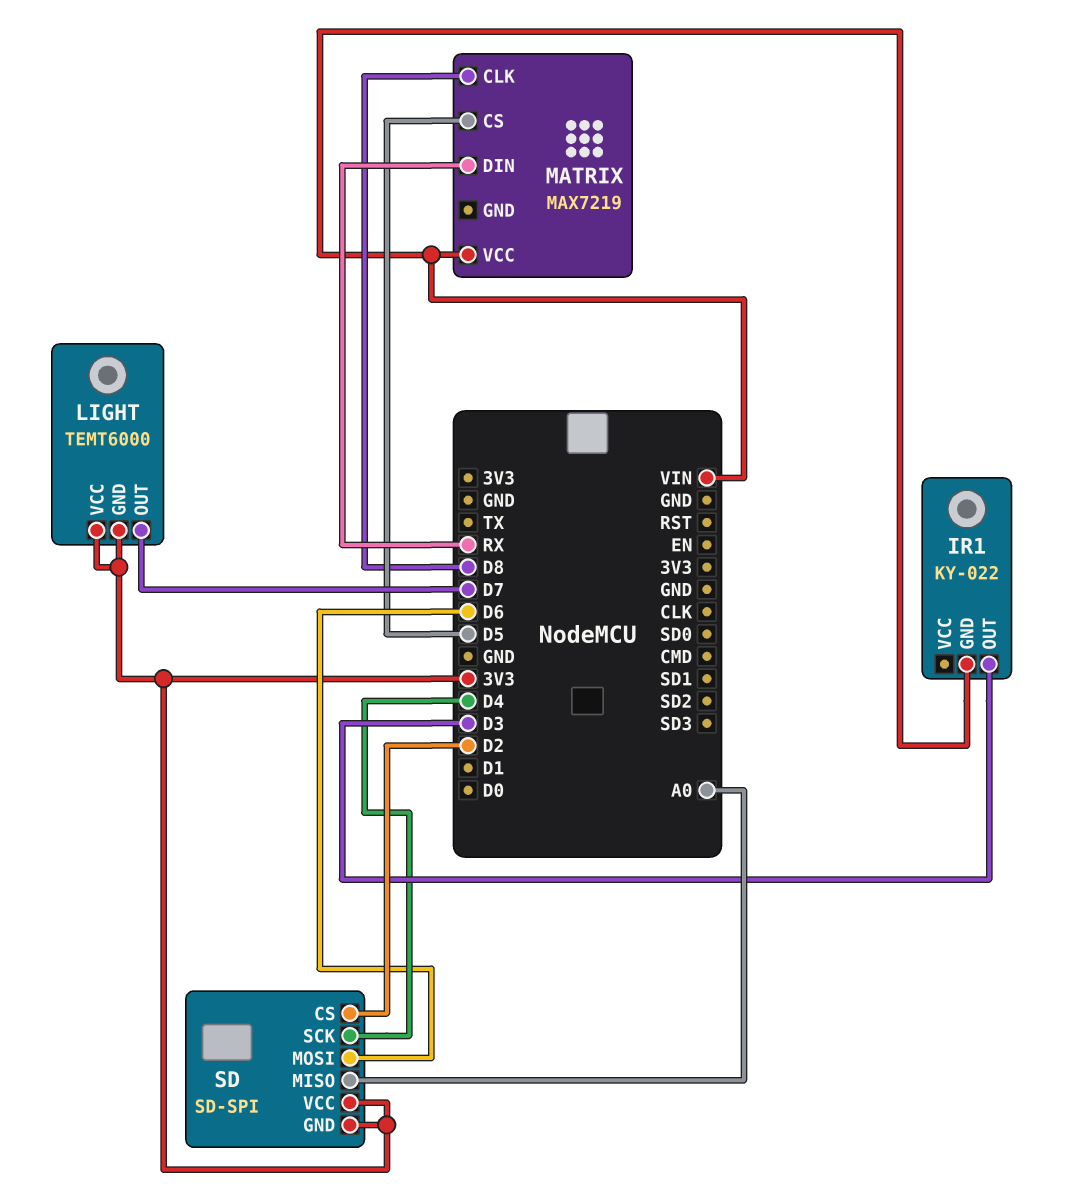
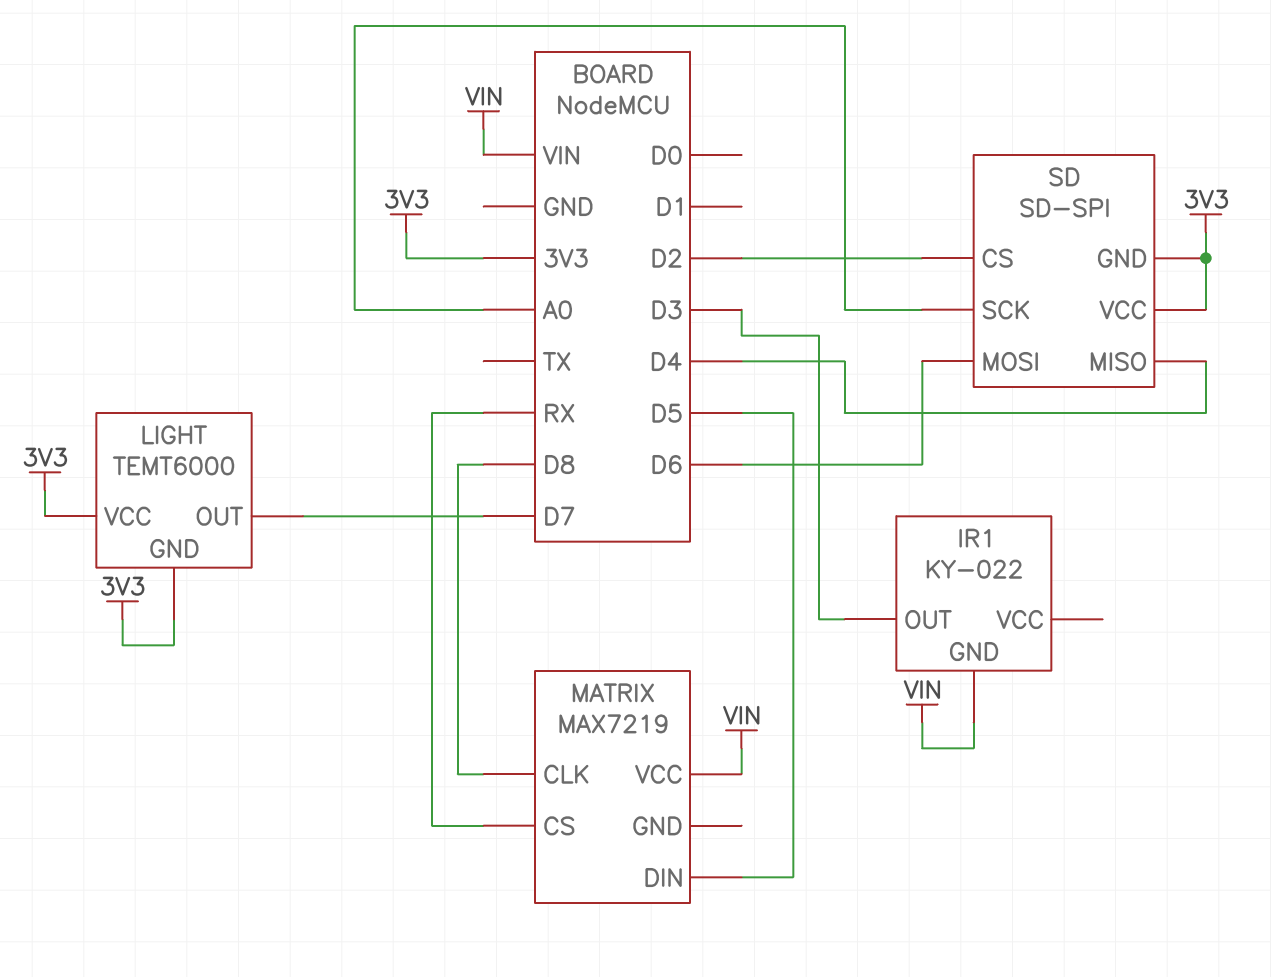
MATRIX pin CS: D5 -> RX
MATRIX pin DIN: RX -> D5
SD pin MISO: A0 -> D4
SD pin SCK: D4 -> A0

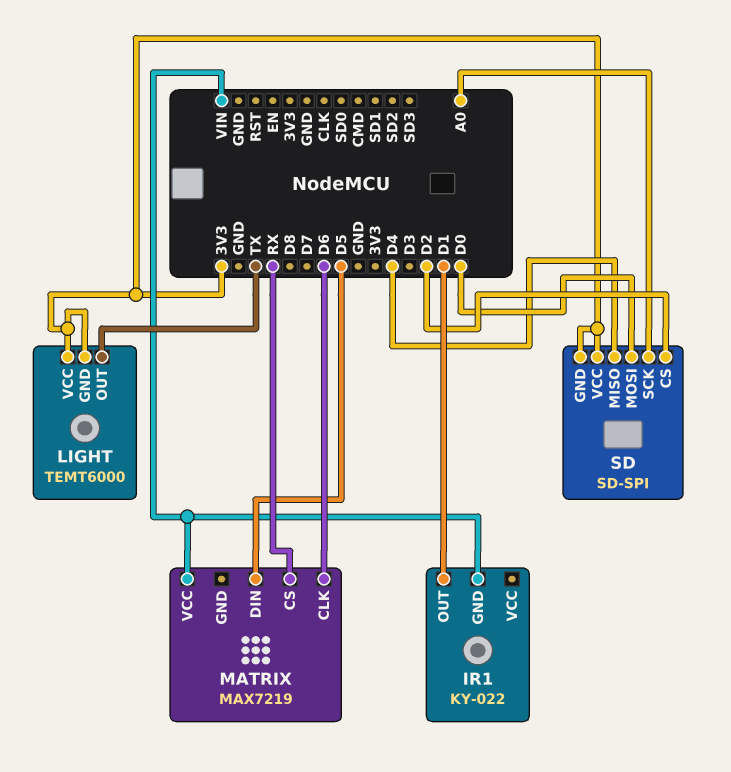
IR1 pin OUT: D3 -> D1
LIGHT pin OUT: D7 -> TX
MATRIX pin CLK: D8 -> D6
SD pin MOSI: D6 -> D0

